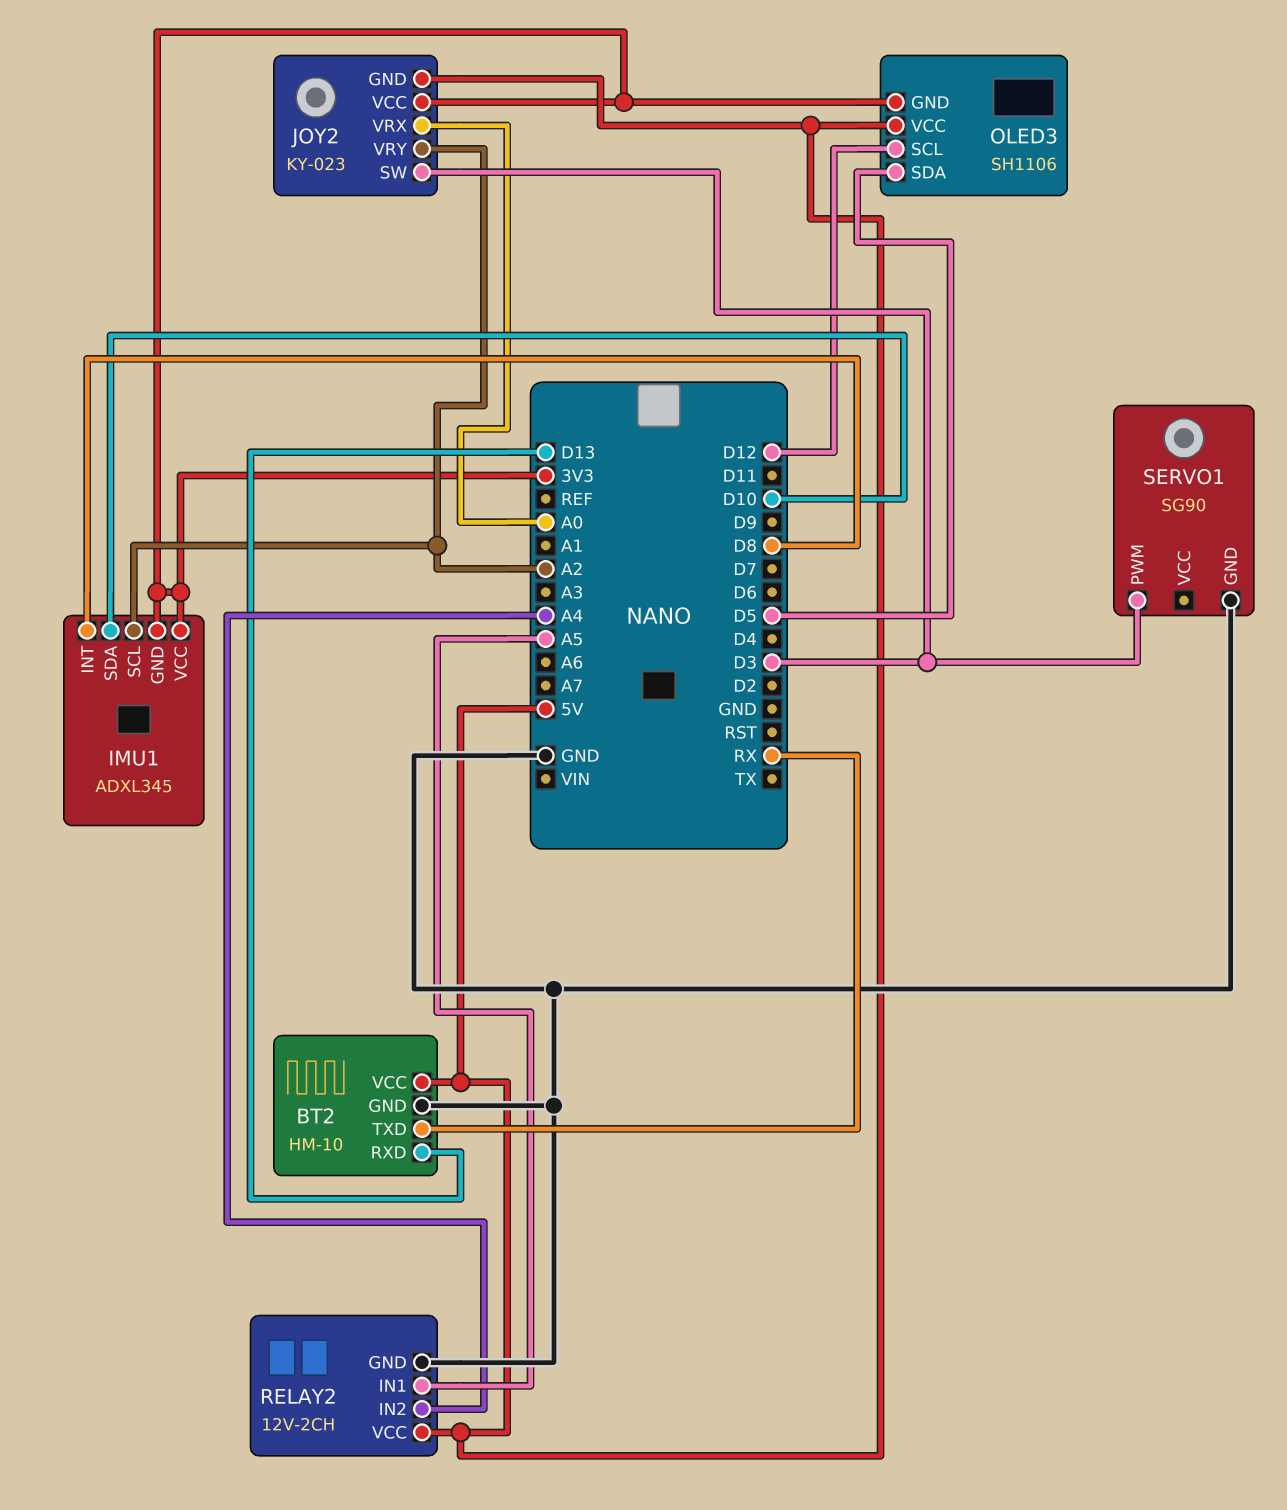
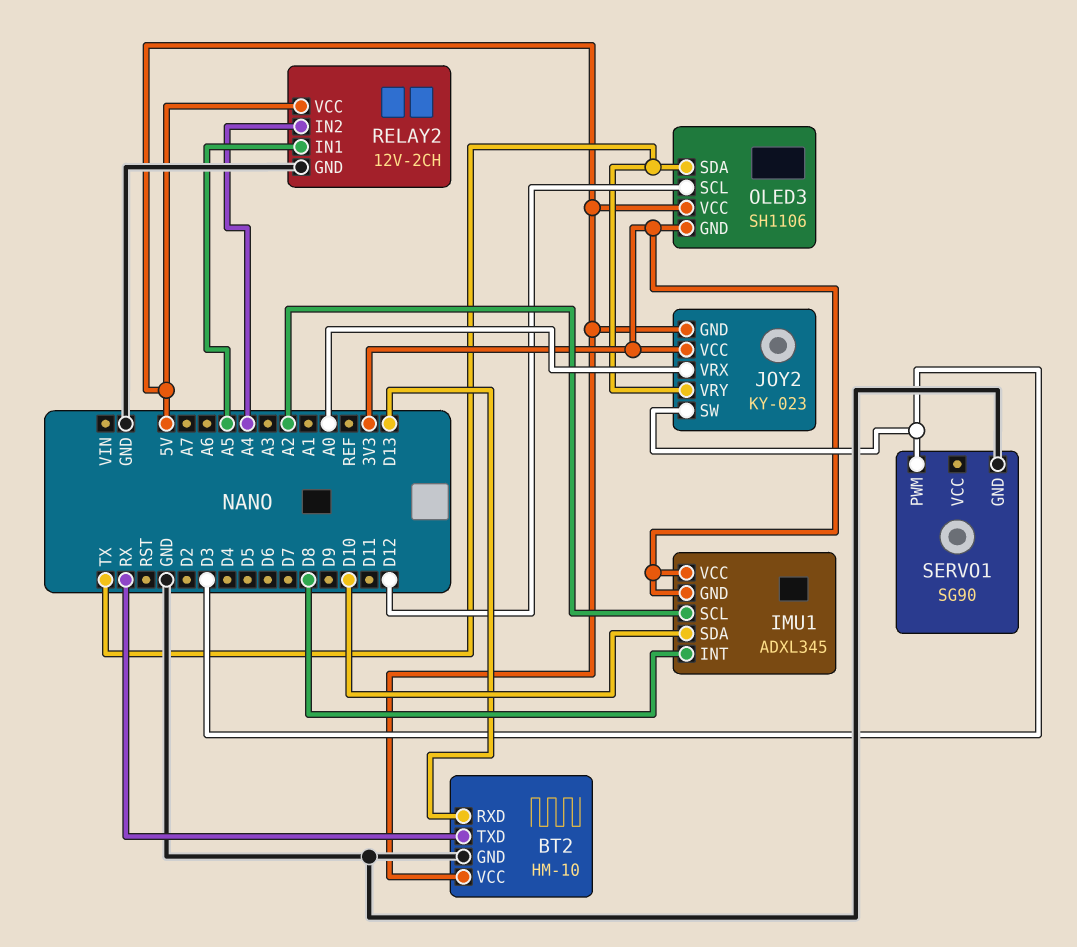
JOY2 pin VRY: A2 -> TX
OLED3 pin SDA: D5 -> TX

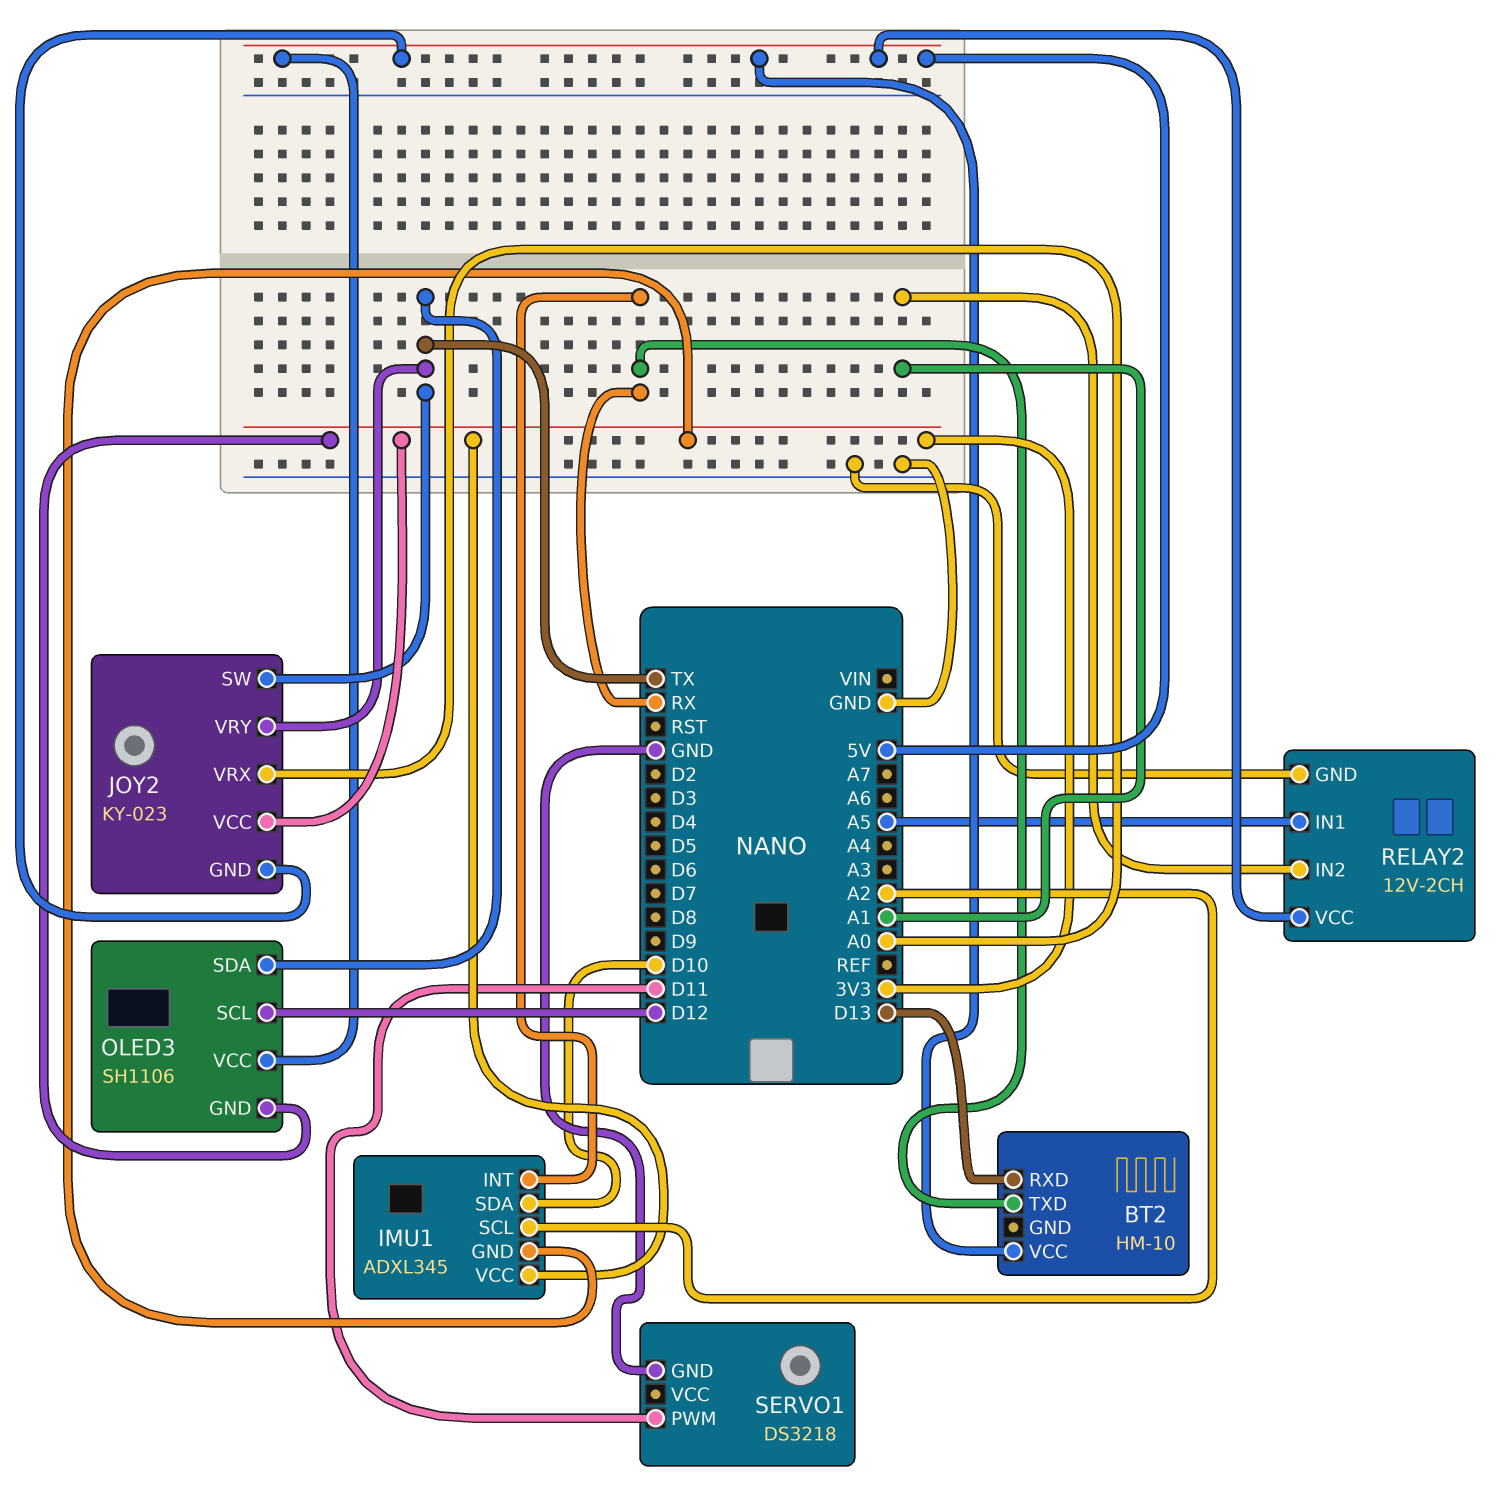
BT2 pin GND: GND -> none
IMU1 pin INT: D8 -> RX
JOY2 pin SW: D3 -> TX
RELAY2 pin IN2: A4 -> A1
SERVO1: SG90 -> DS3218
SERVO1 pin PWM: D3 -> D11

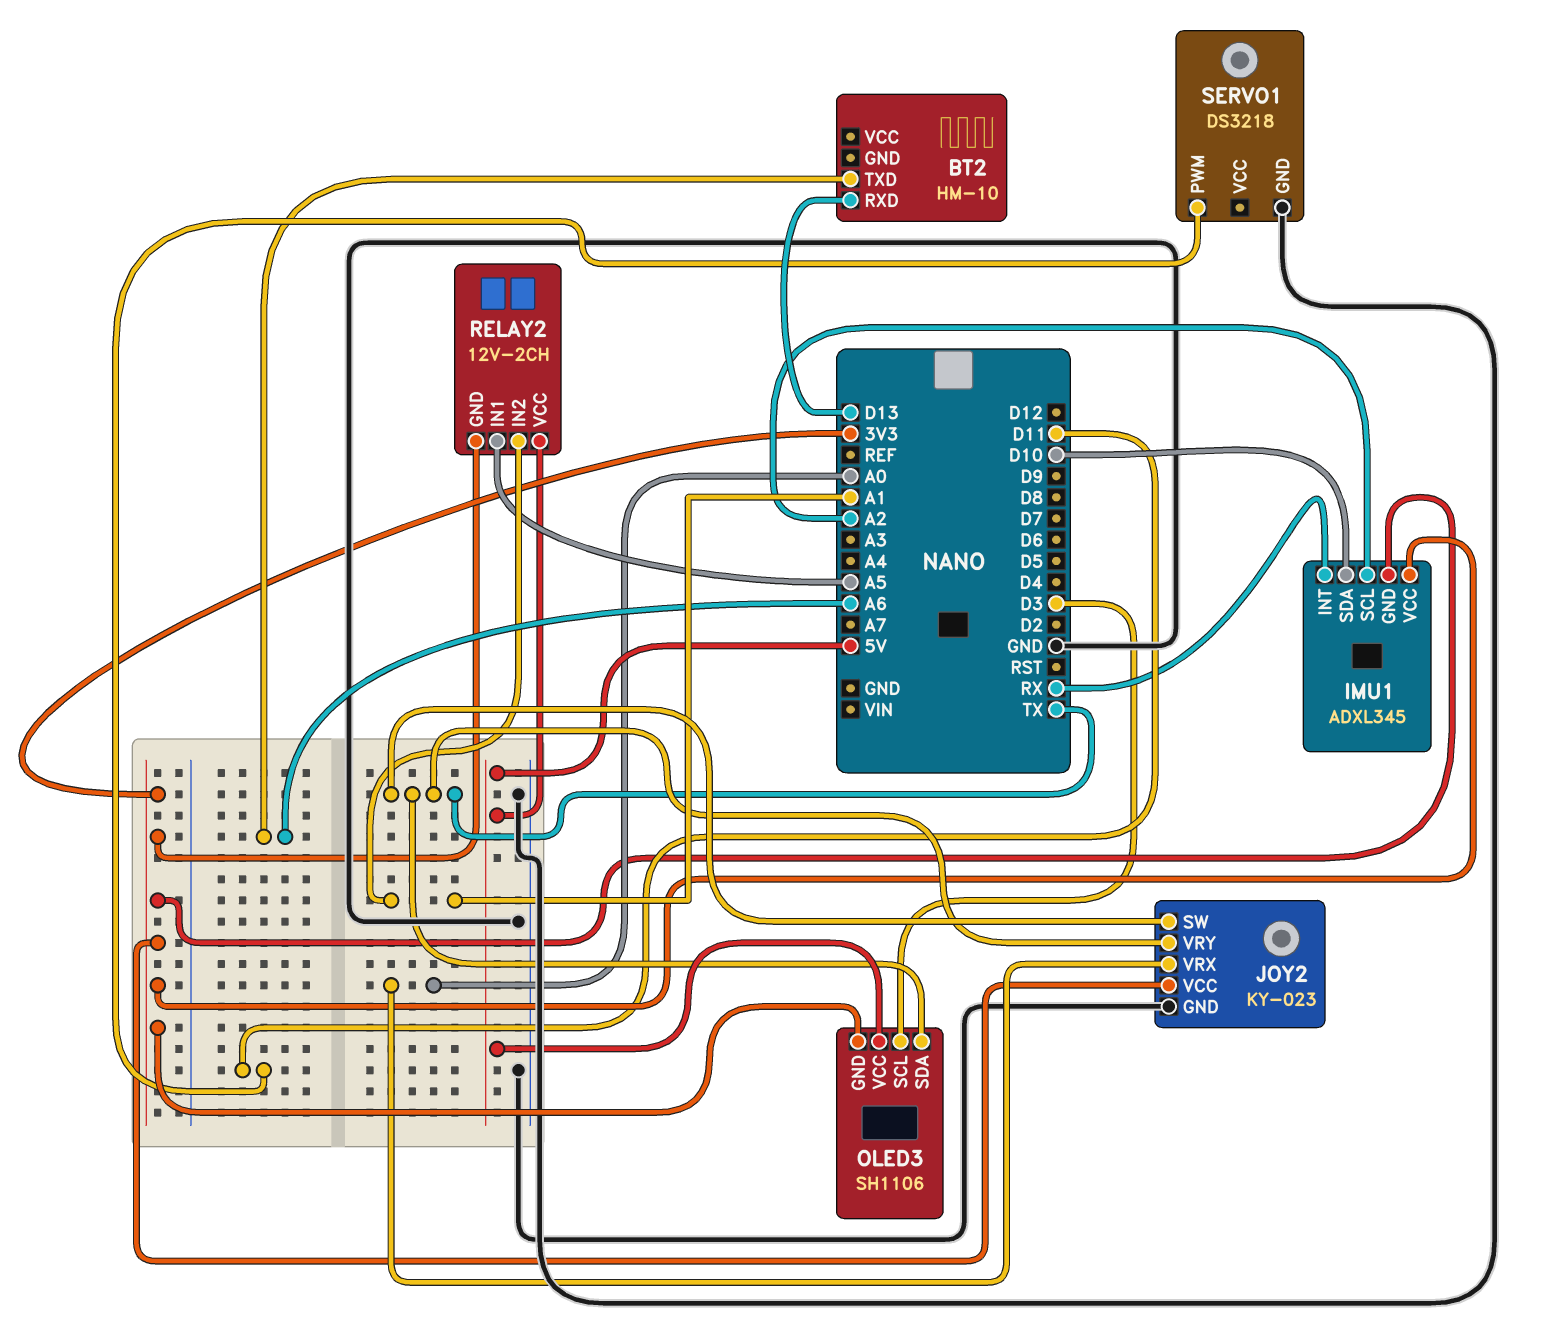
BT2 pin TXD: RX -> A6
BT2 pin VCC: 5V -> none
JOY2 pin GND: 5V -> GND
OLED3 pin SCL: D12 -> D3
RELAY2 pin GND: GND -> 3V3

